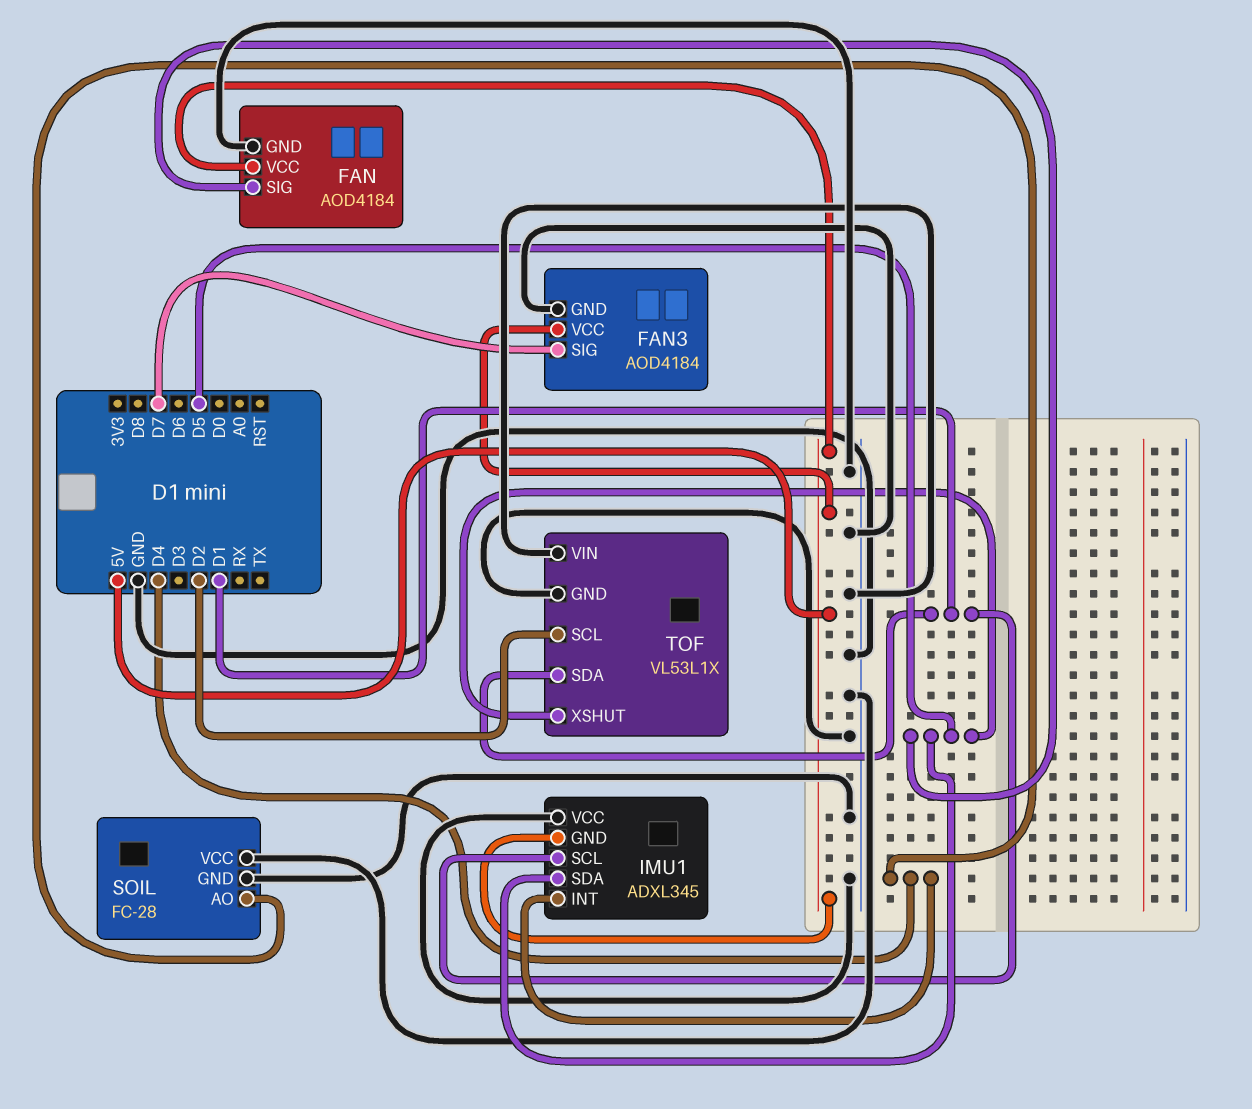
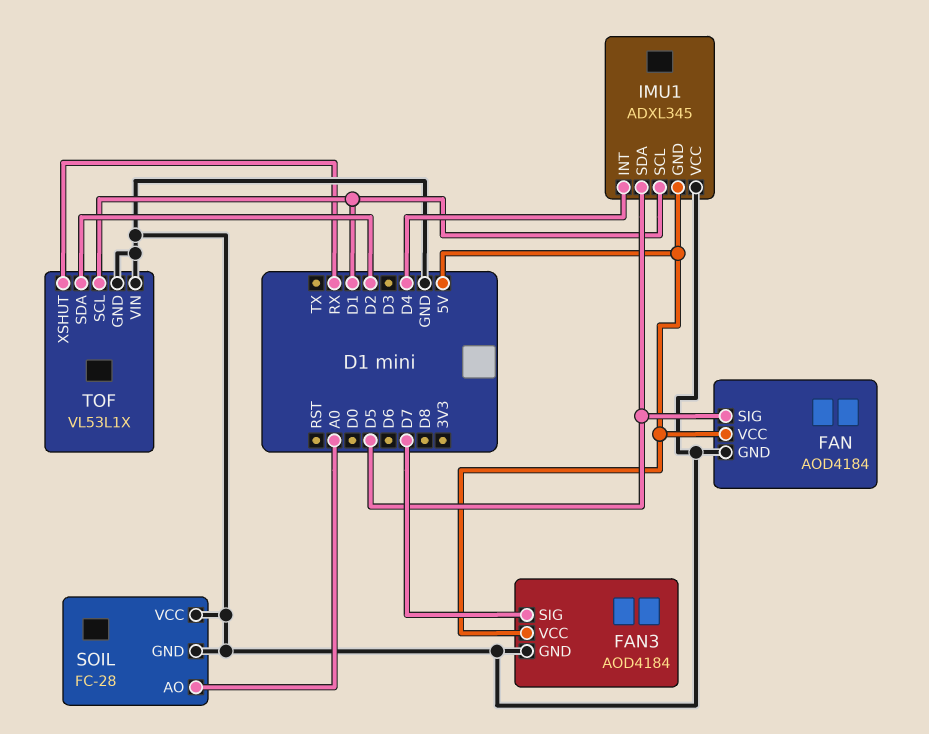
SOIL pin AO: D4 -> A0
TOF pin SCL: D2 -> D1
TOF pin SDA: D1 -> D2
TOF pin XSHUT: D5 -> RX

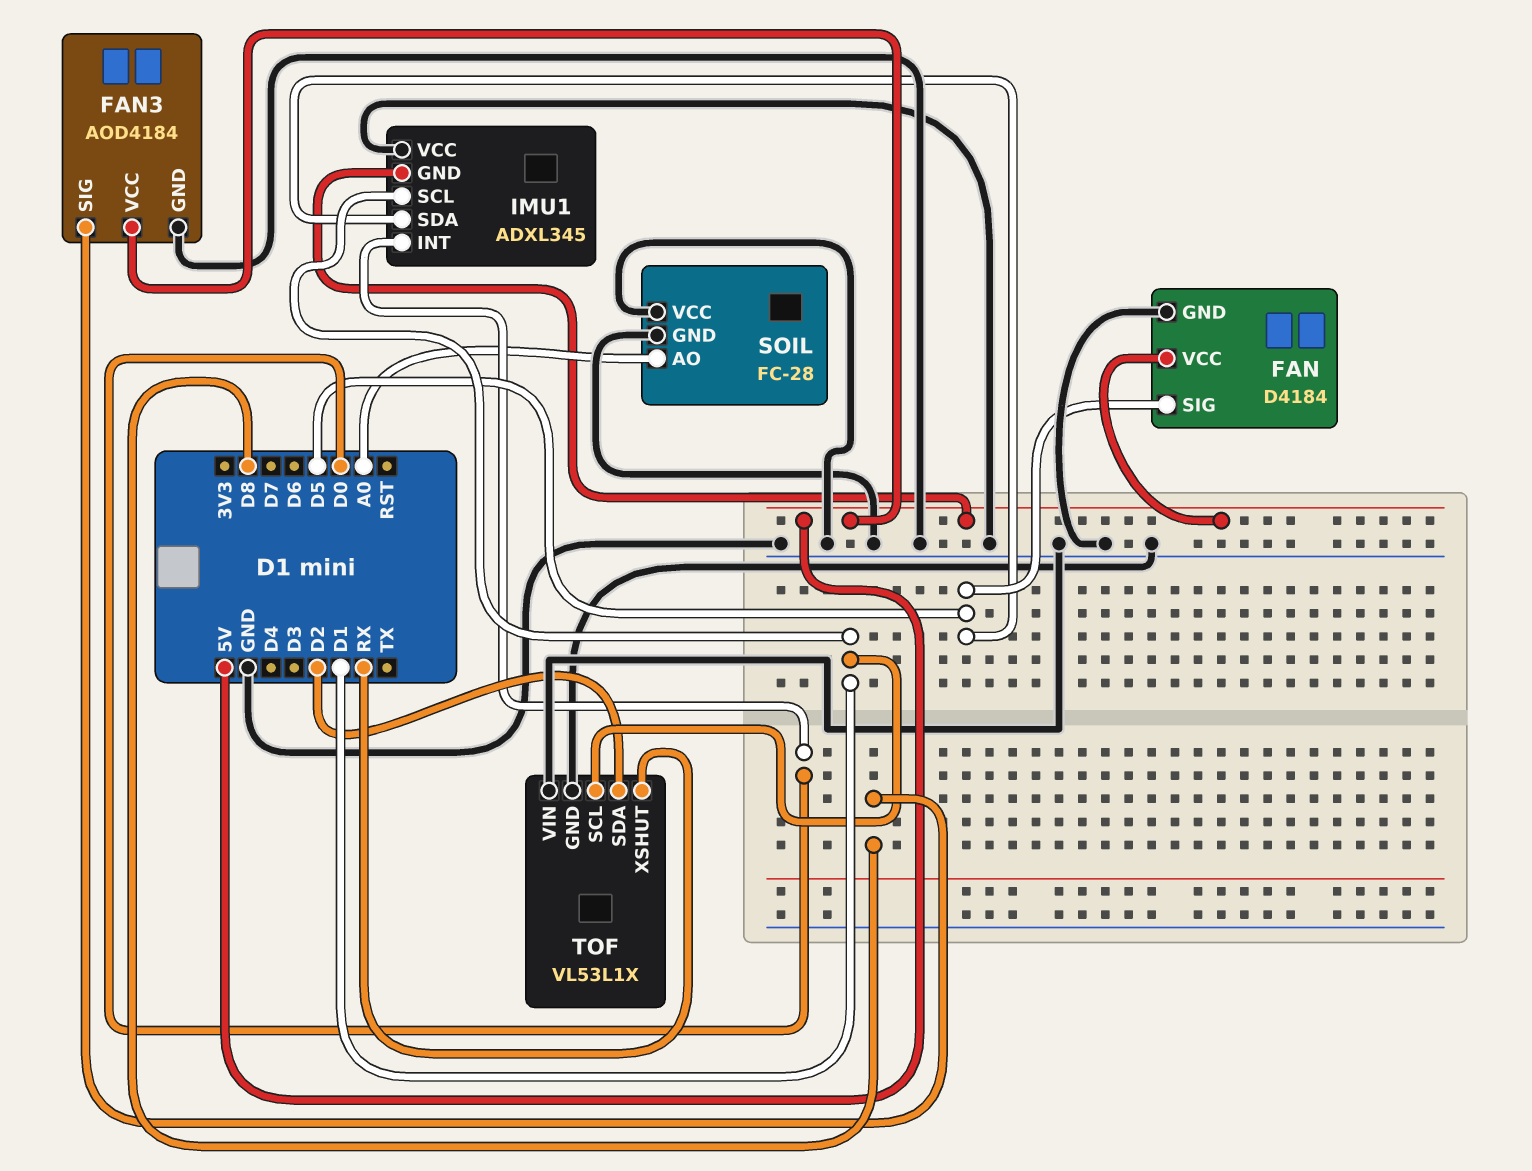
FAN: AOD4184 -> D4184
FAN3 pin SIG: D7 -> D8
IMU1 pin INT: D4 -> D0

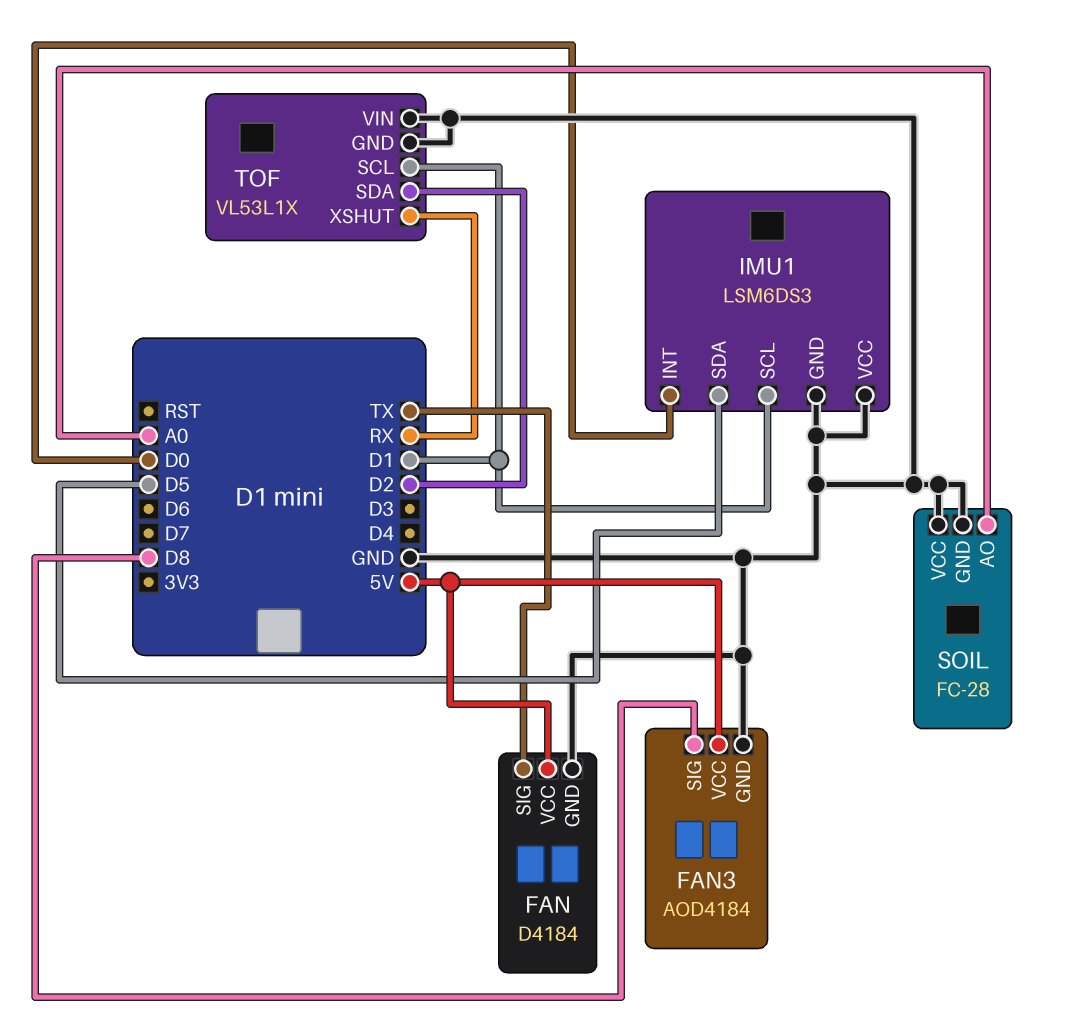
FAN pin SIG: D5 -> TX
IMU1: ADXL345 -> LSM6DS3
IMU1 pin GND: 5V -> GND

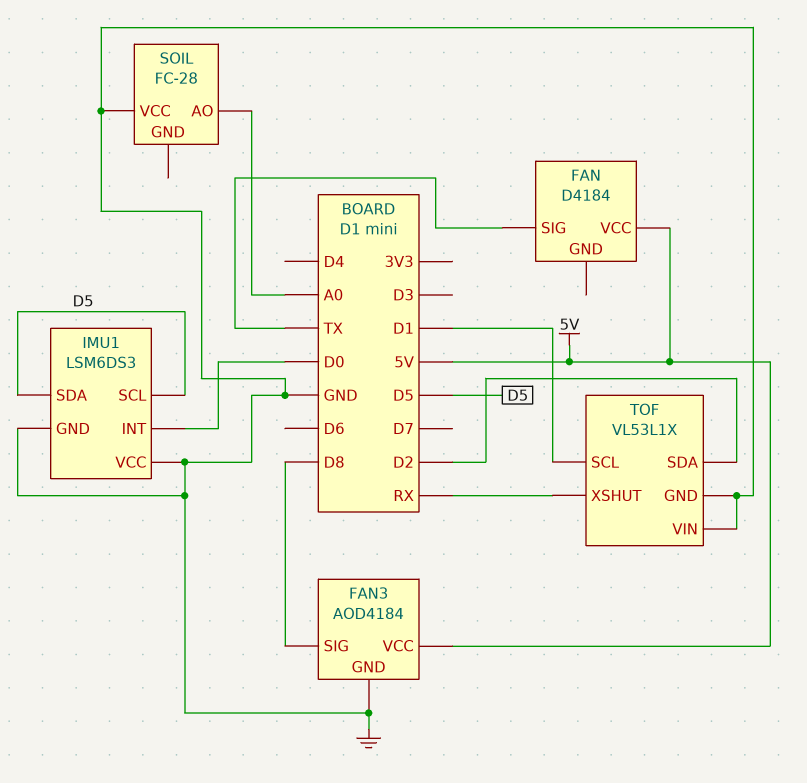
FAN pin GND: GND -> none
IMU1 pin SCL: D1 -> D5
SOIL pin GND: GND -> none

